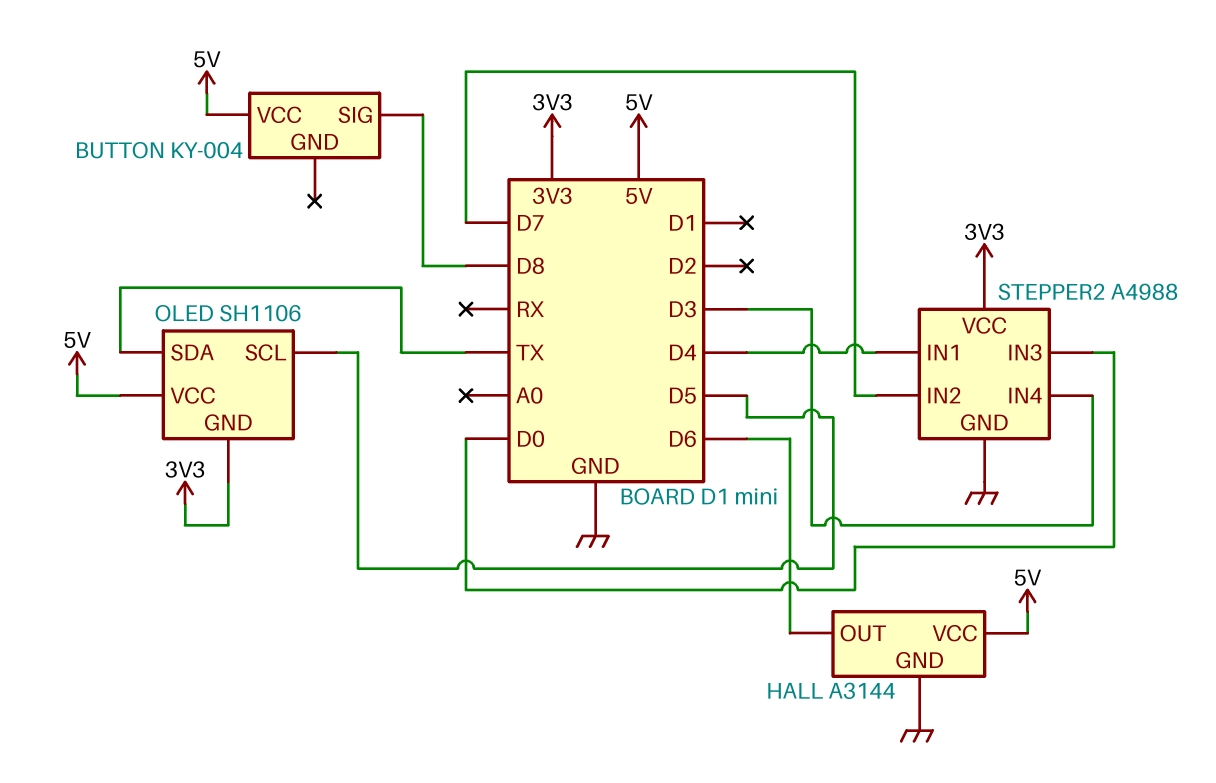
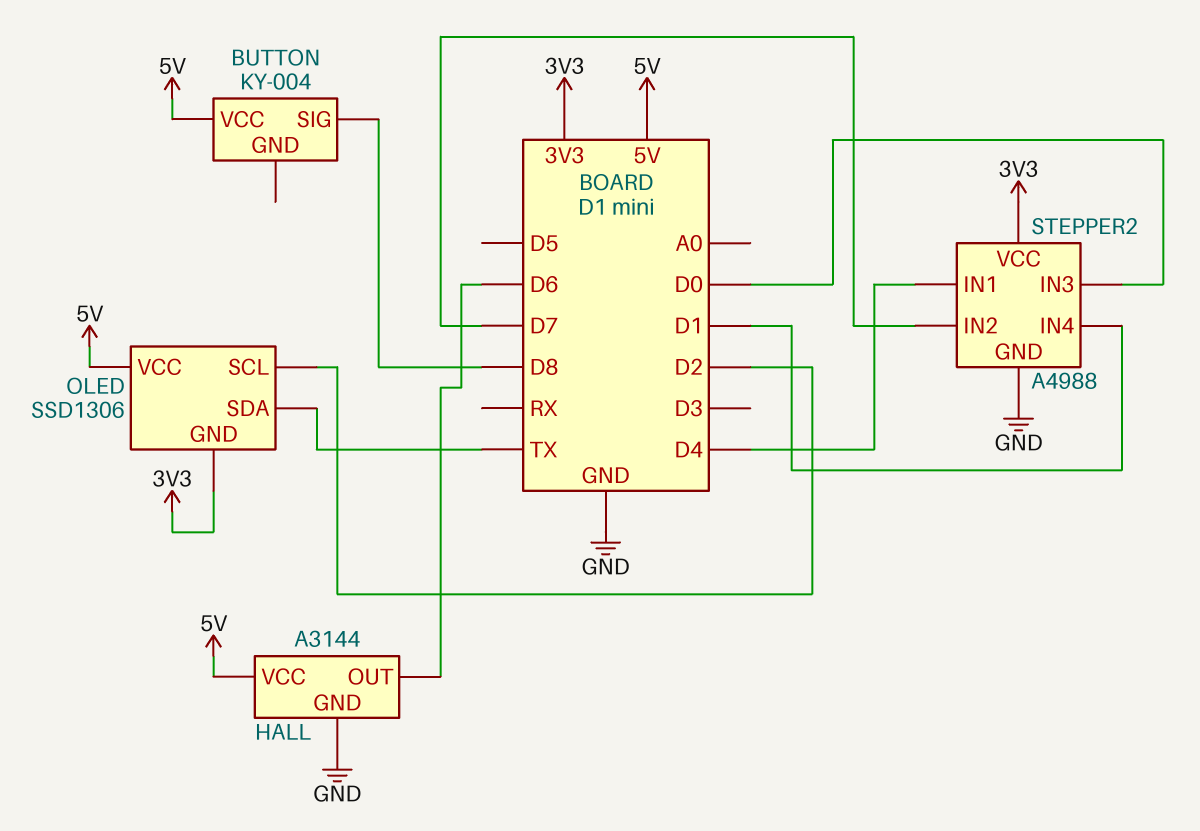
OLED: SH1106 -> SSD1306
OLED pin SCL: D5 -> D2
STEPPER2 pin IN4: D3 -> D1

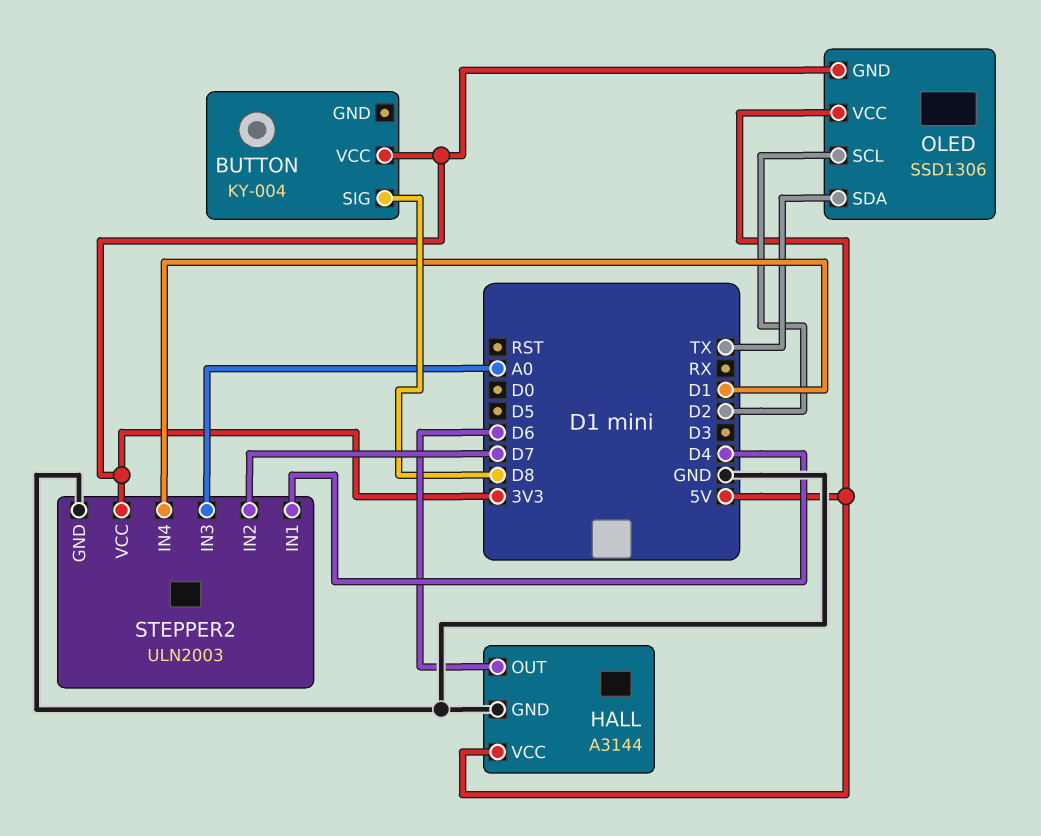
BUTTON pin VCC: 5V -> 3V3
STEPPER2: A4988 -> ULN2003
STEPPER2 pin IN3: D0 -> A0

